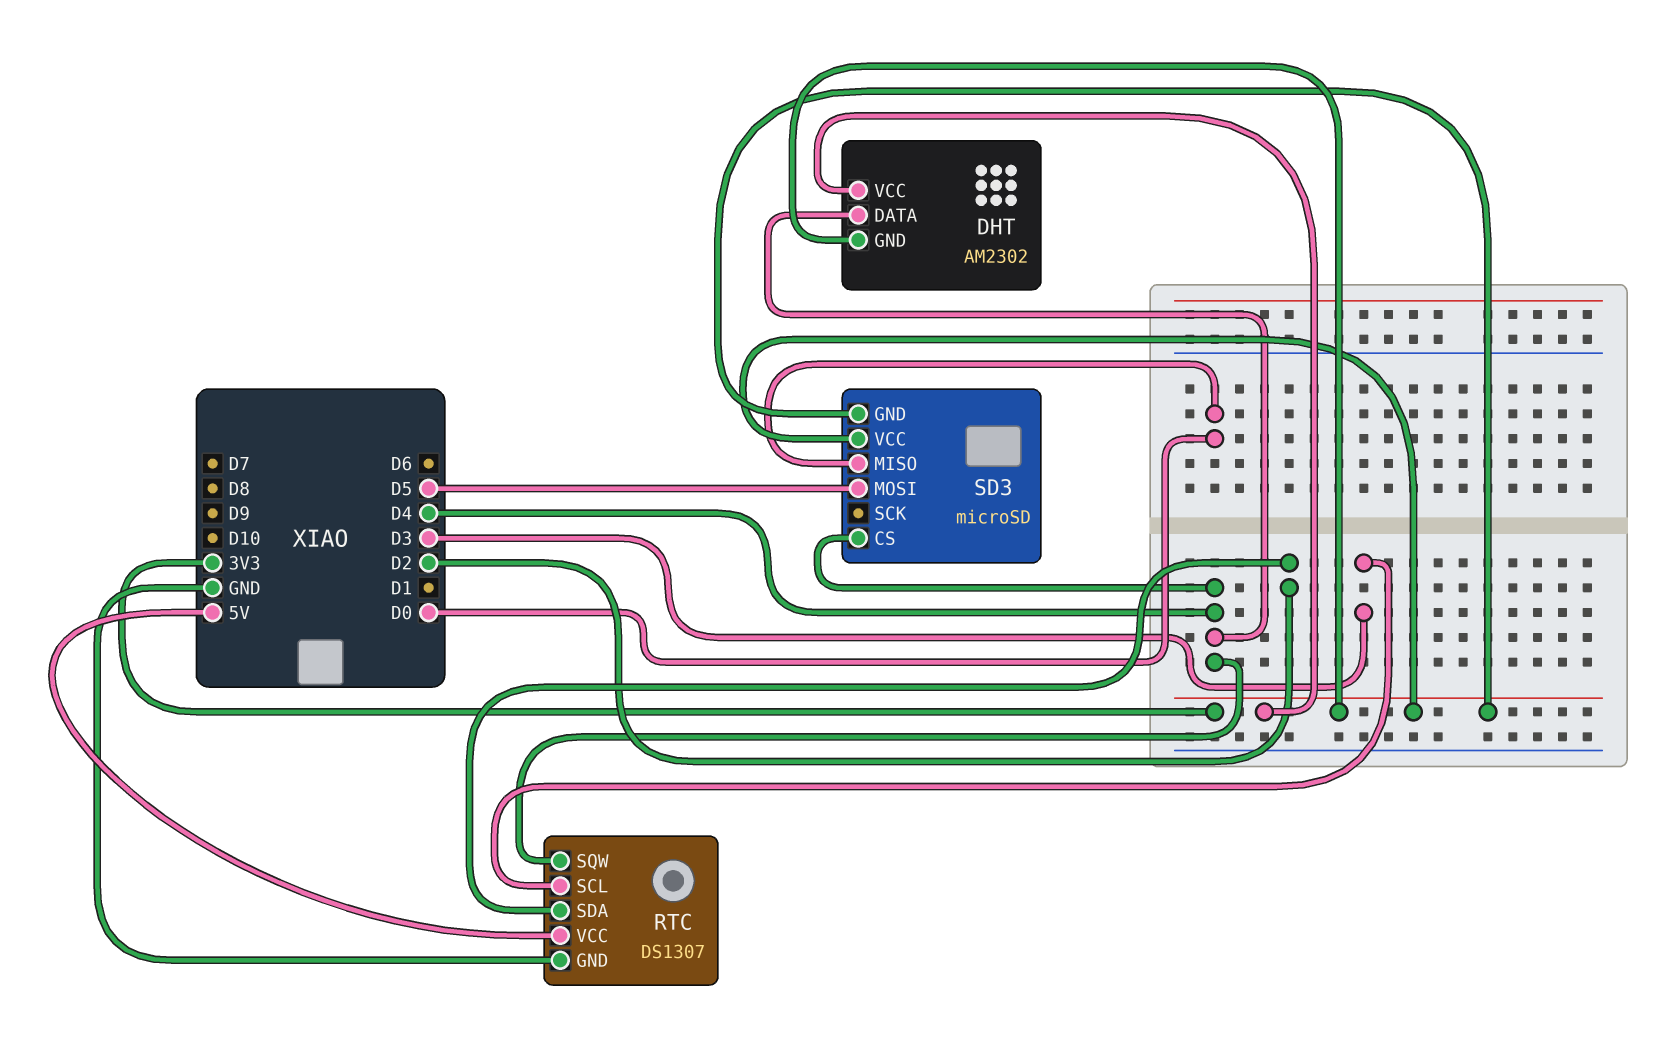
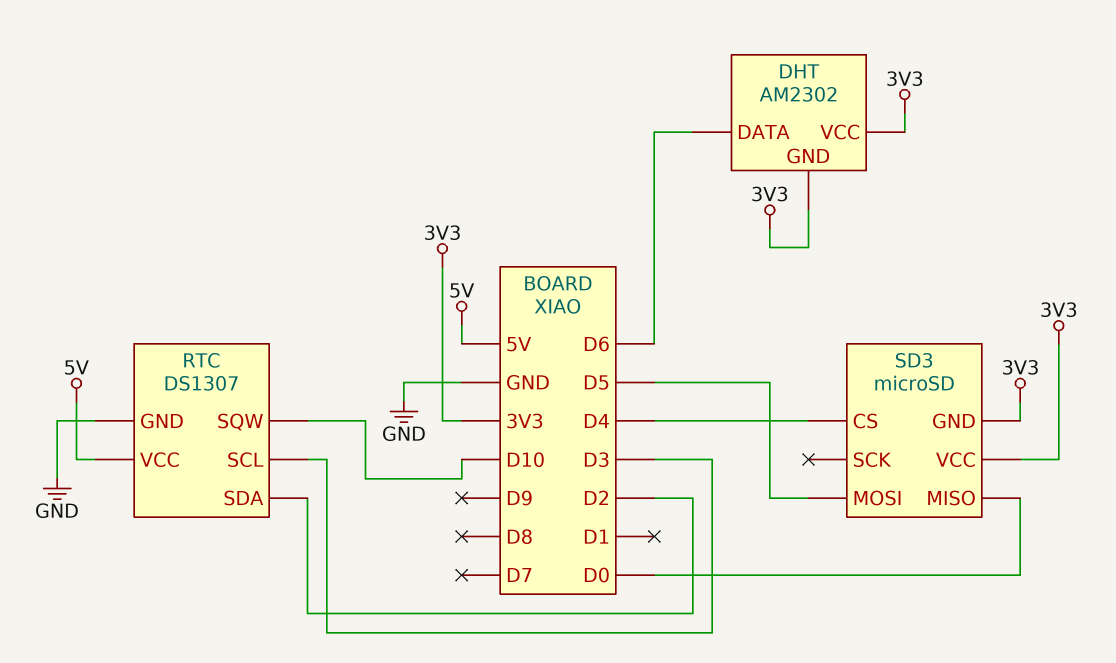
DHT pin DATA: D4 -> D6
RTC pin SQW: D4 -> D10

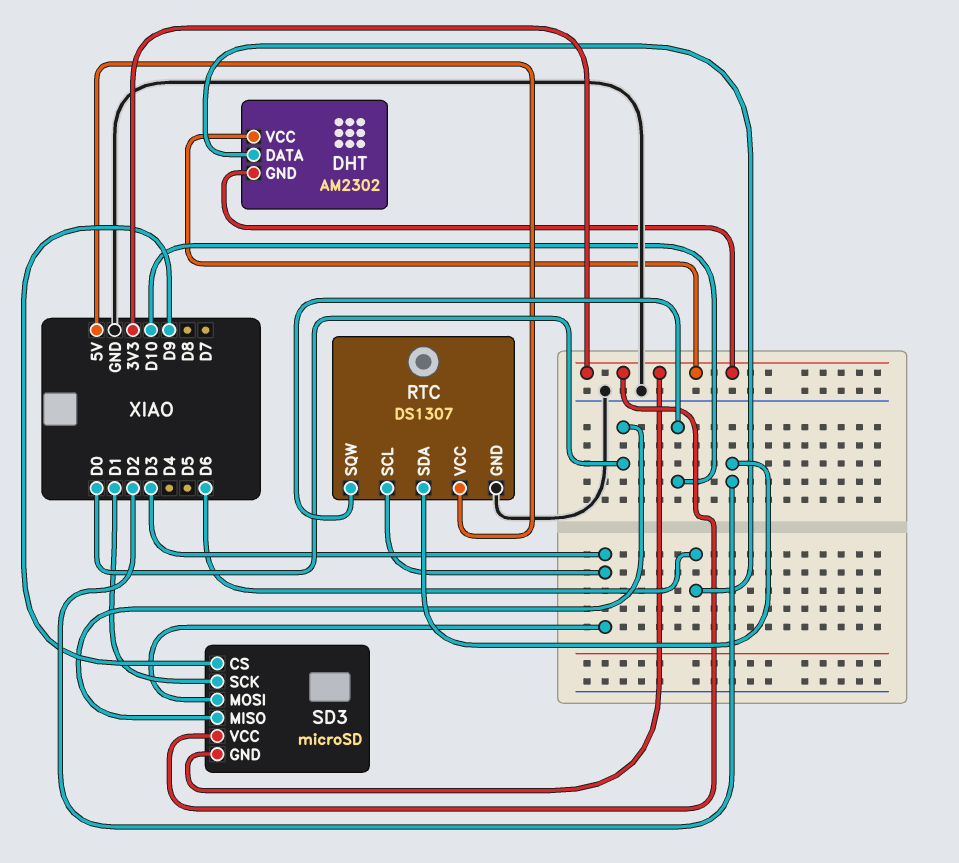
SD3 pin CS: D4 -> D9
SD3 pin MOSI: D5 -> D3
SD3 pin SCK: none -> D1

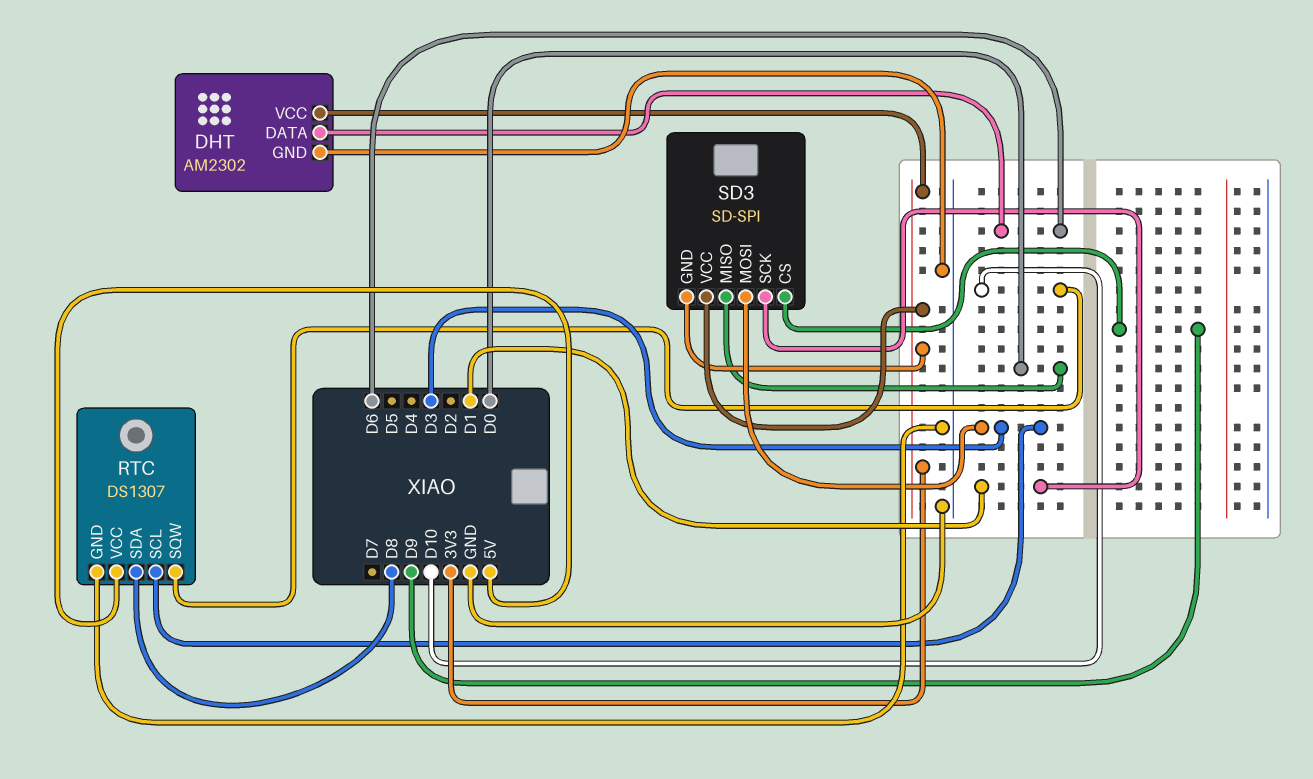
DHT pin GND: 3V3 -> GND
RTC pin SDA: D2 -> D8
SD3: microSD -> SD-SPI

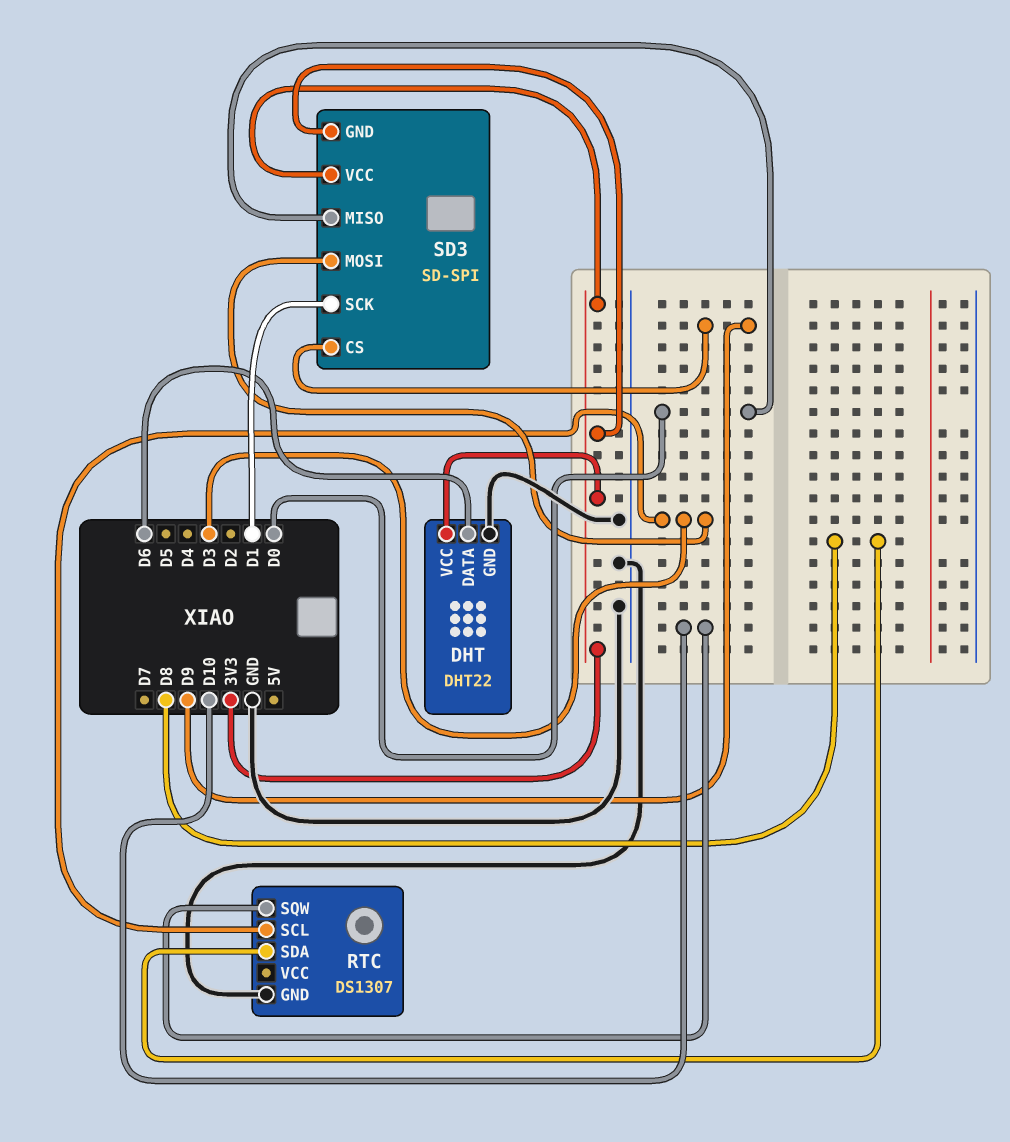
DHT: AM2302 -> DHT22
RTC pin VCC: 5V -> none

